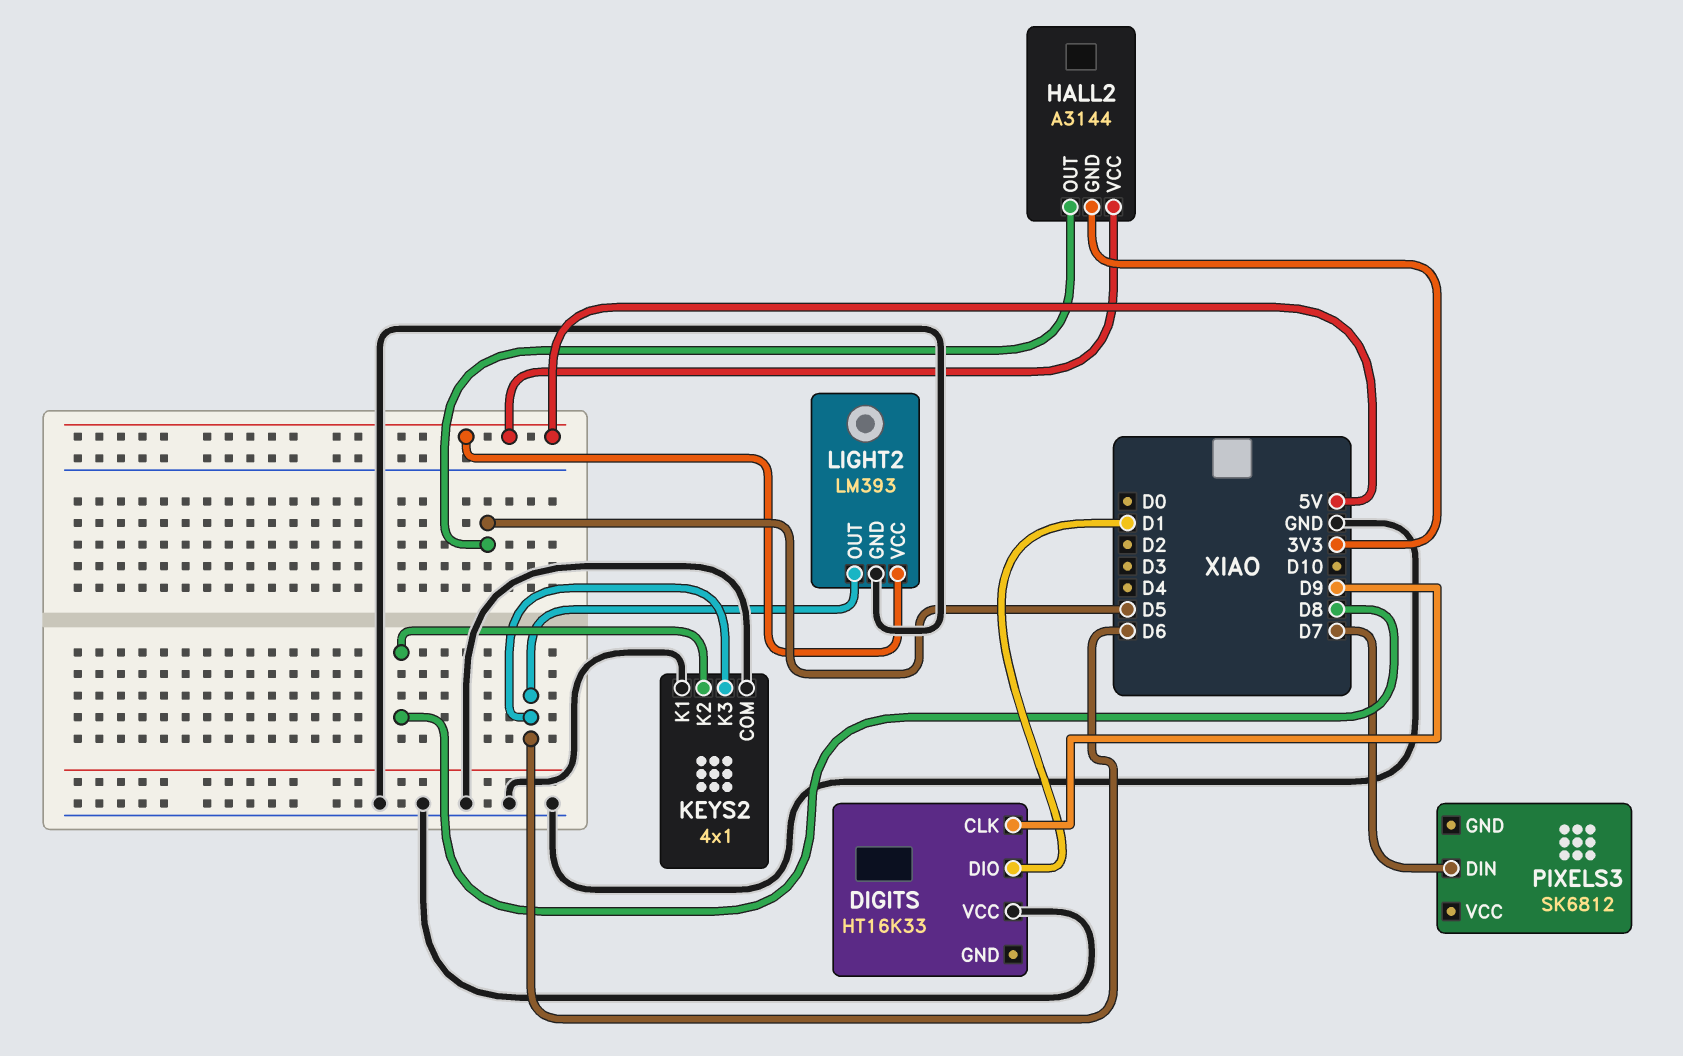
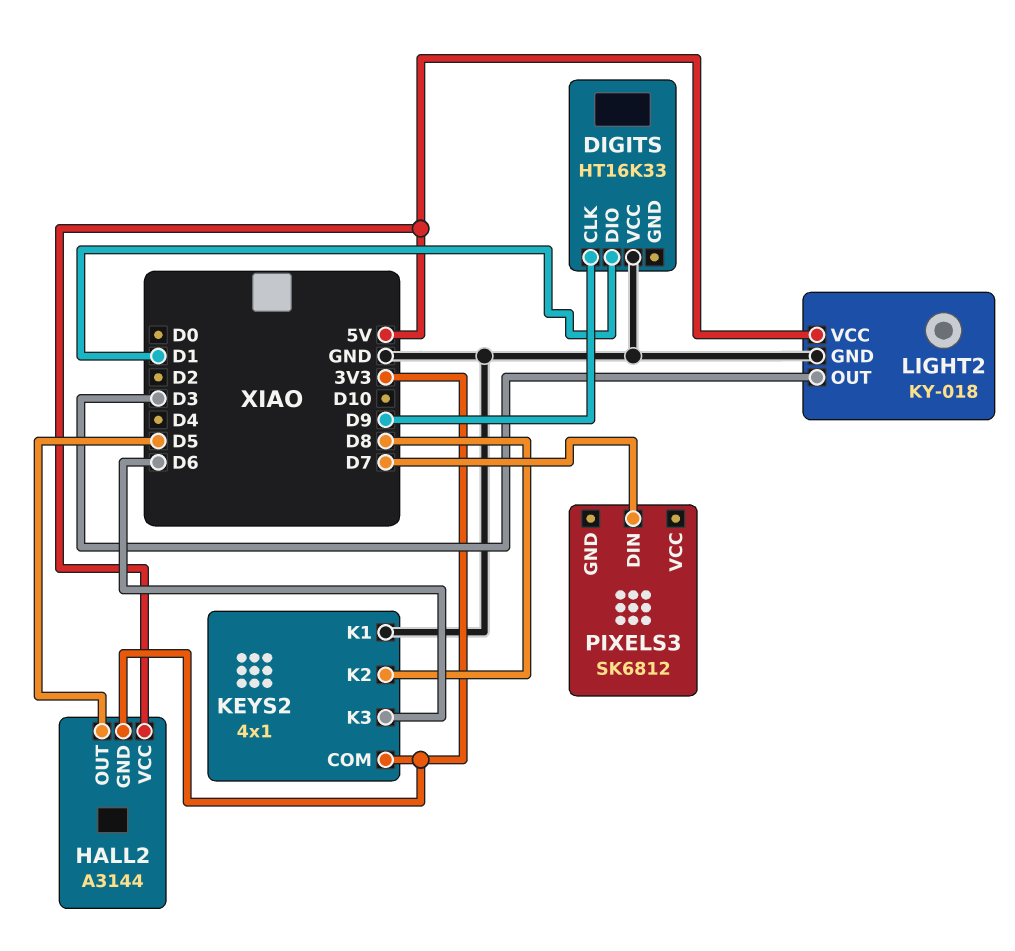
KEYS2 pin COM: GND -> 3V3
LIGHT2: LM393 -> KY-018
LIGHT2 pin OUT: D6 -> D3

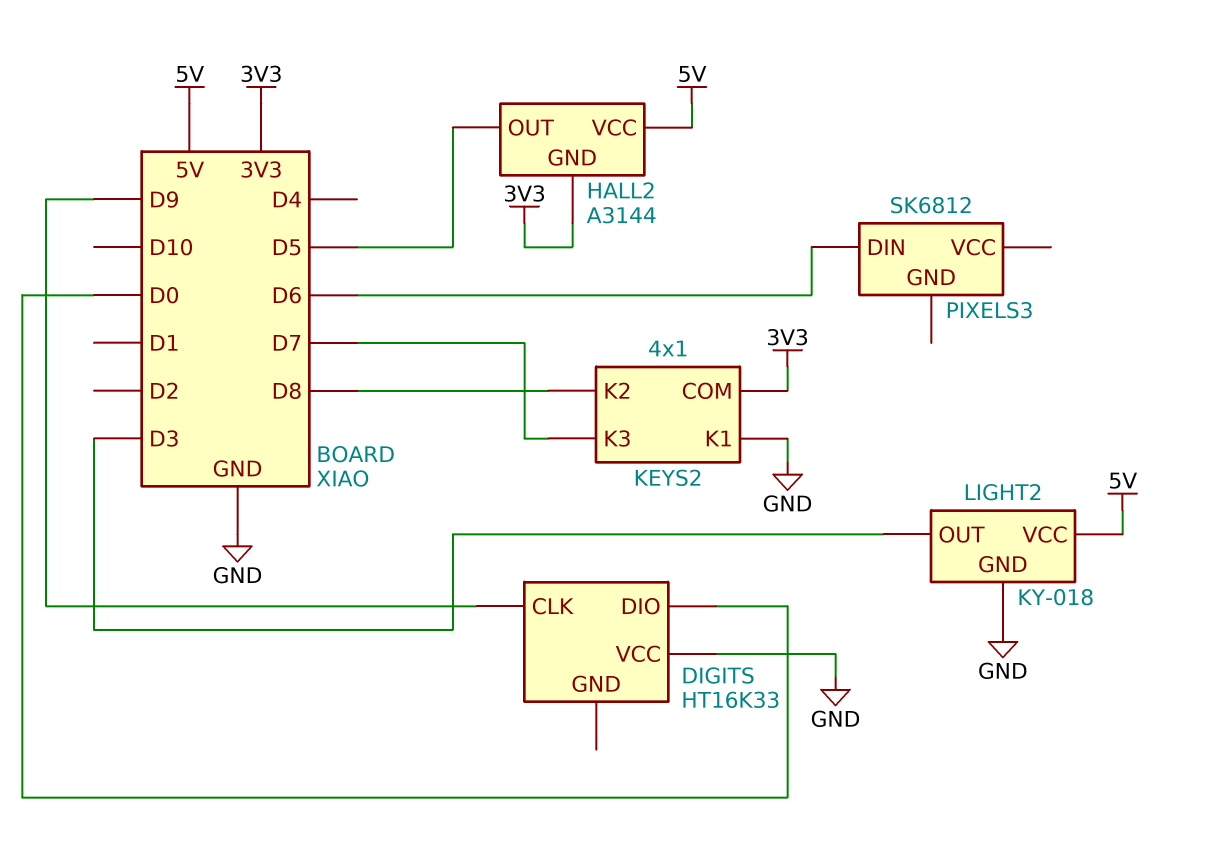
DIGITS pin DIO: D1 -> D0
KEYS2 pin K3: D6 -> D7
PIXELS3 pin DIN: D7 -> D6

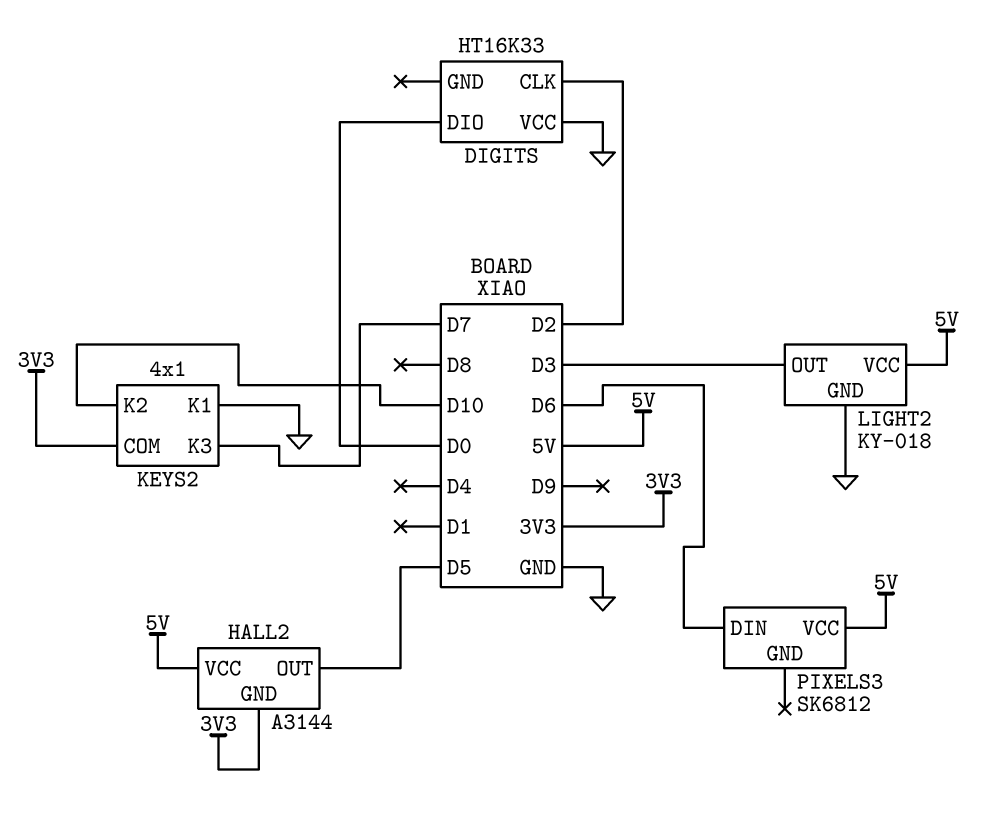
DIGITS pin CLK: D9 -> D2
KEYS2 pin K2: D8 -> D10
PIXELS3 pin VCC: none -> 5V

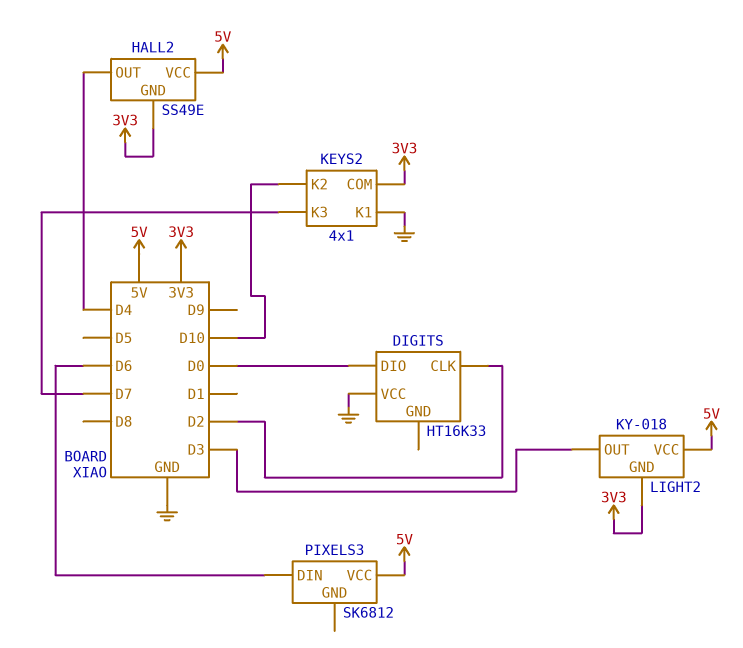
HALL2: A3144 -> SS49E
HALL2 pin OUT: D5 -> D4
LIGHT2 pin GND: GND -> 3V3

